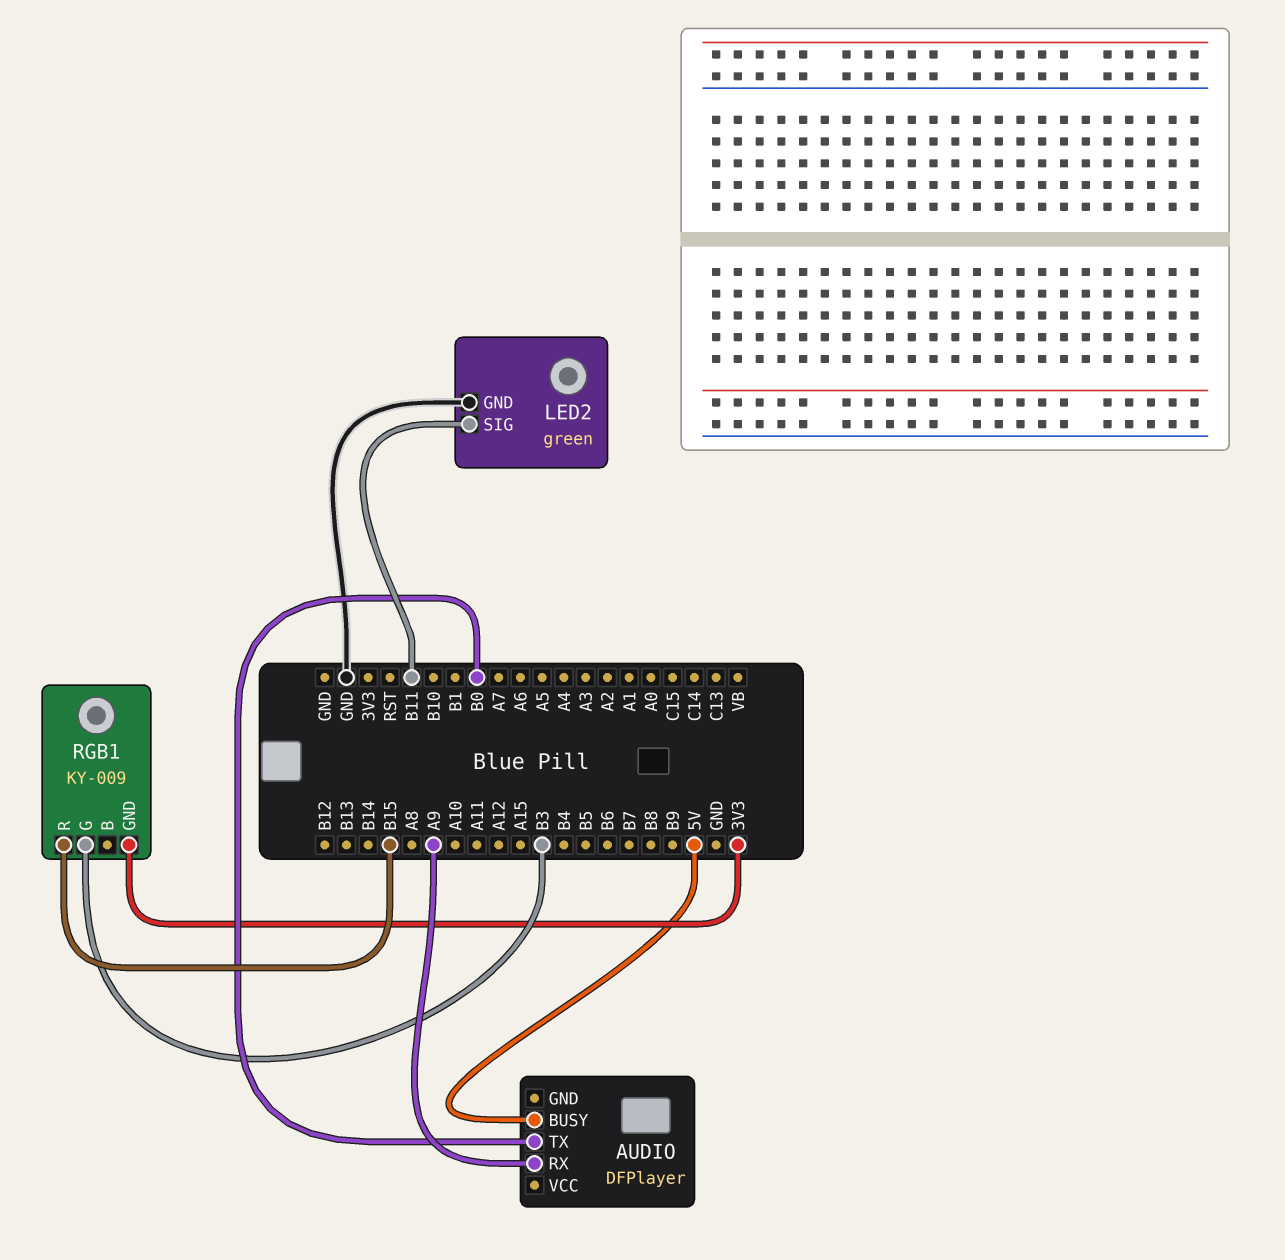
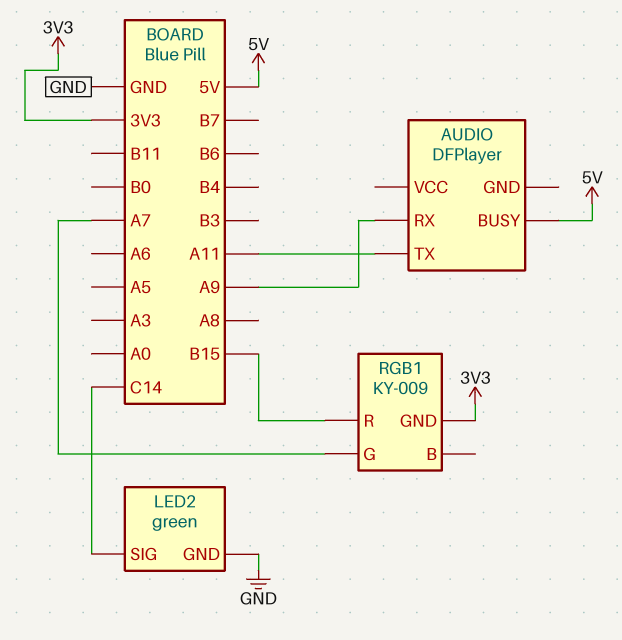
AUDIO pin TX: B0 -> A11
LED2 pin SIG: B11 -> C14
RGB1 pin G: B3 -> A7

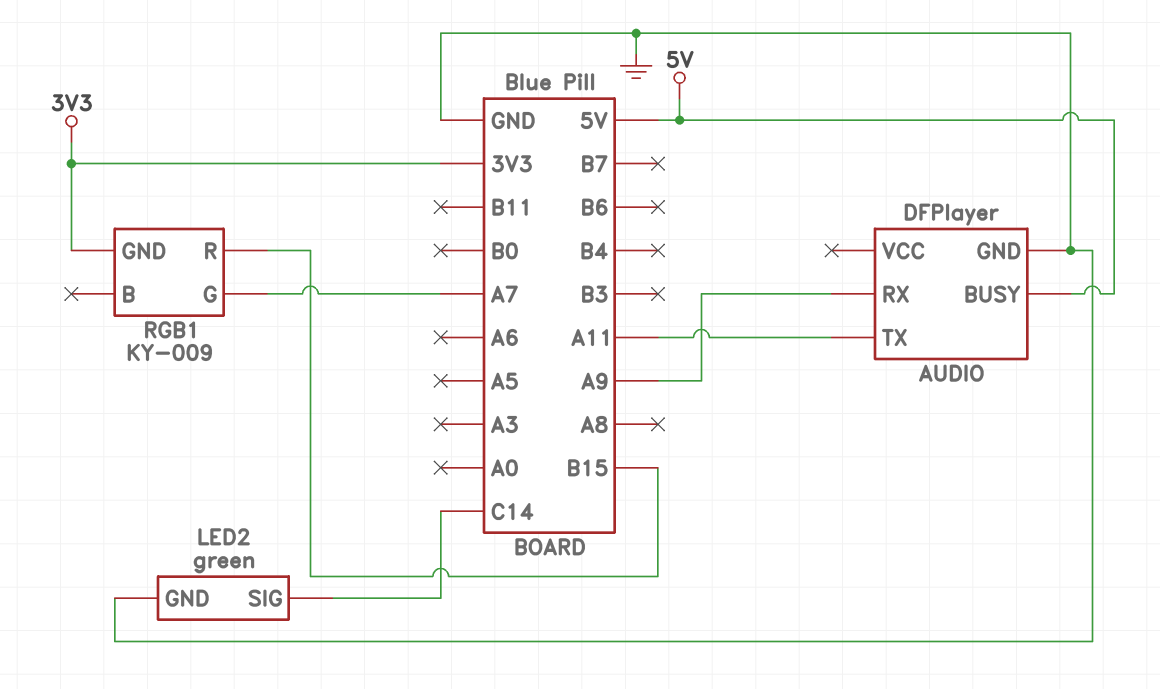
AUDIO pin GND: none -> GND

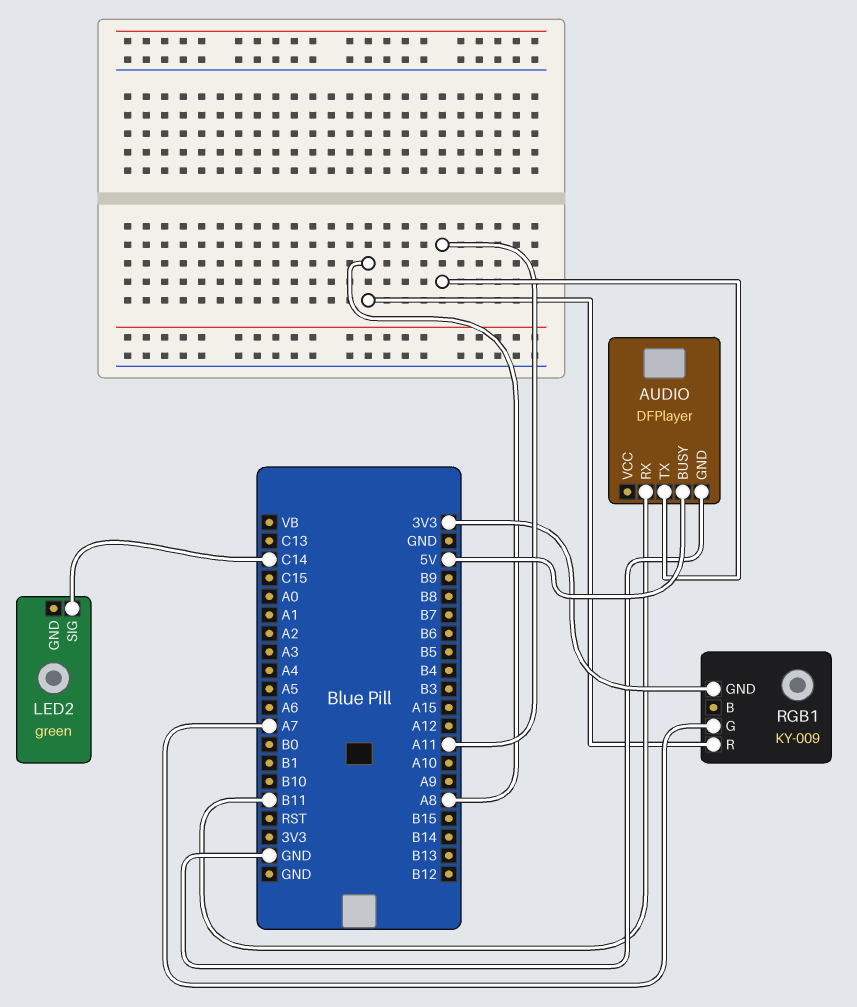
AUDIO pin RX: A9 -> B11
LED2 pin GND: GND -> none
RGB1 pin R: B15 -> A8

